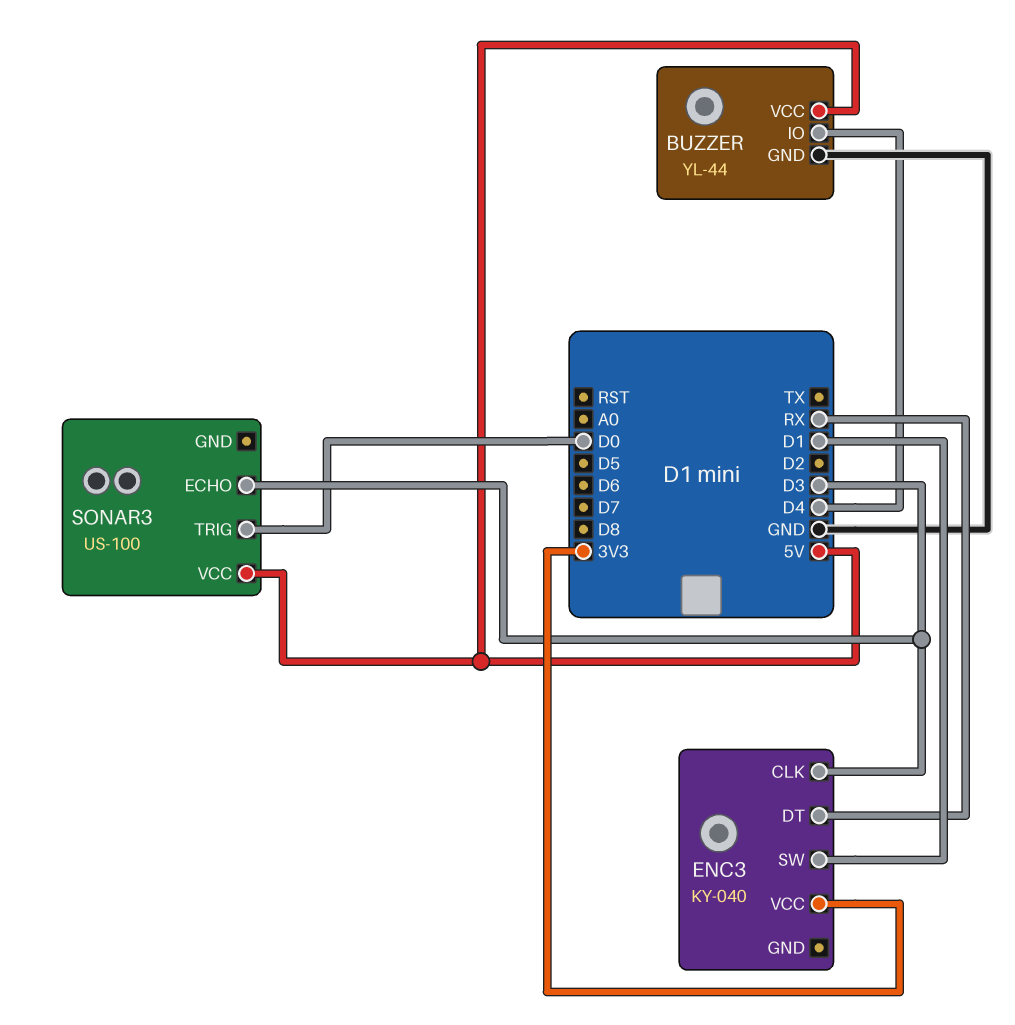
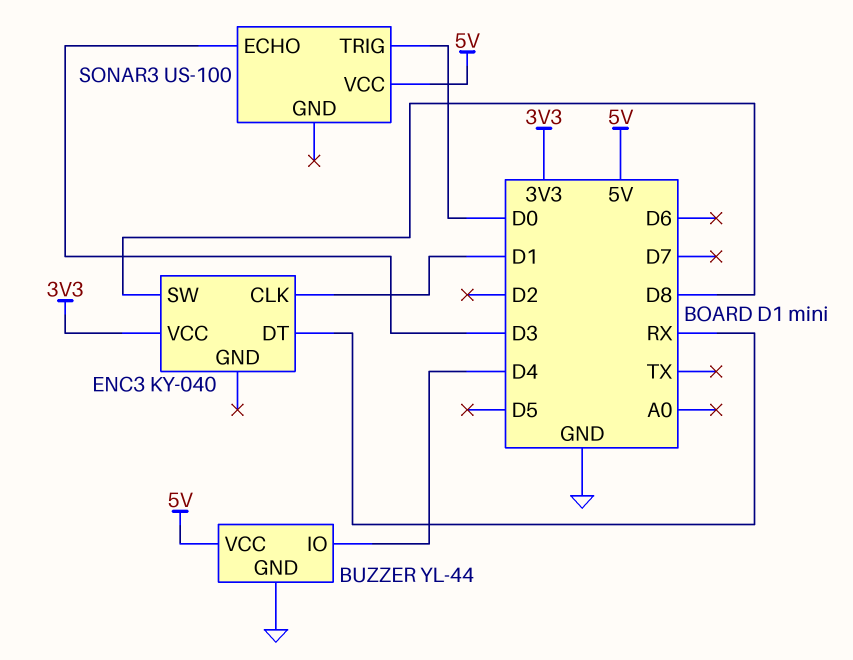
ENC3 pin CLK: D3 -> D1
ENC3 pin SW: D1 -> D8

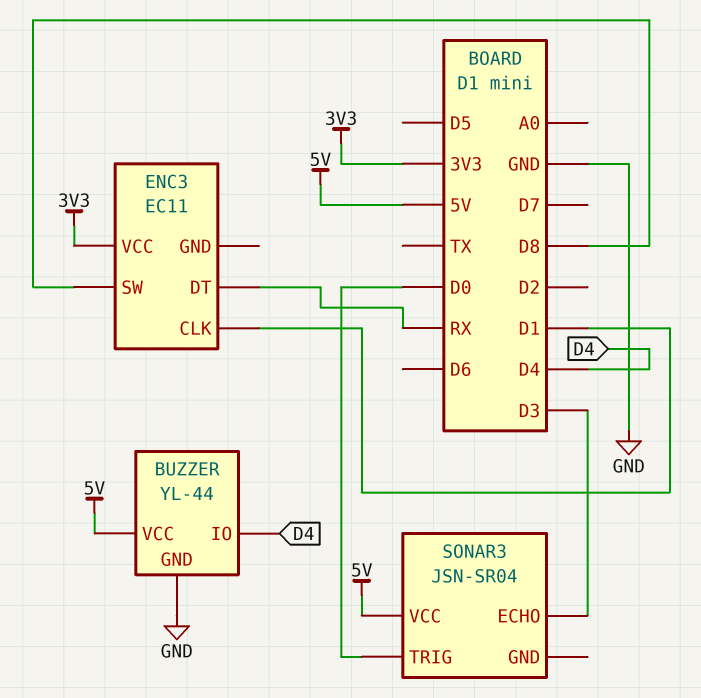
ENC3: KY-040 -> EC11
SONAR3: US-100 -> JSN-SR04

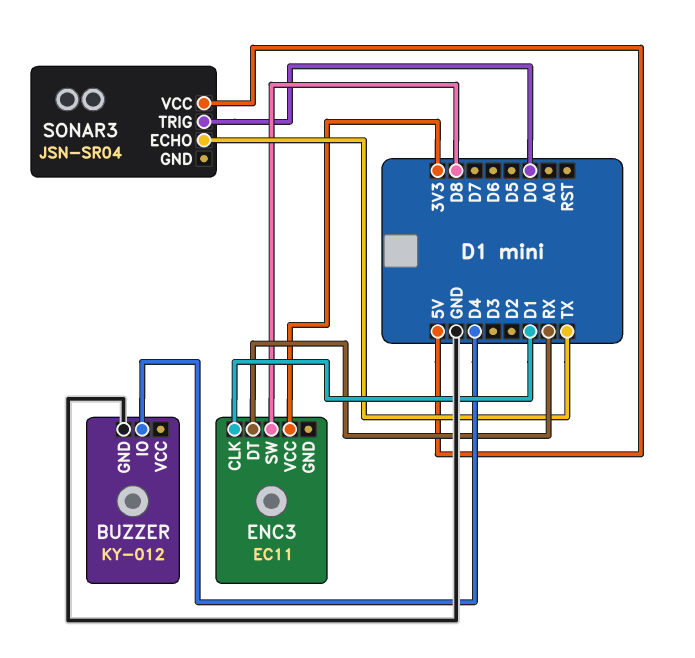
BUZZER: YL-44 -> KY-012
BUZZER pin VCC: 5V -> none
SONAR3 pin ECHO: D3 -> TX

